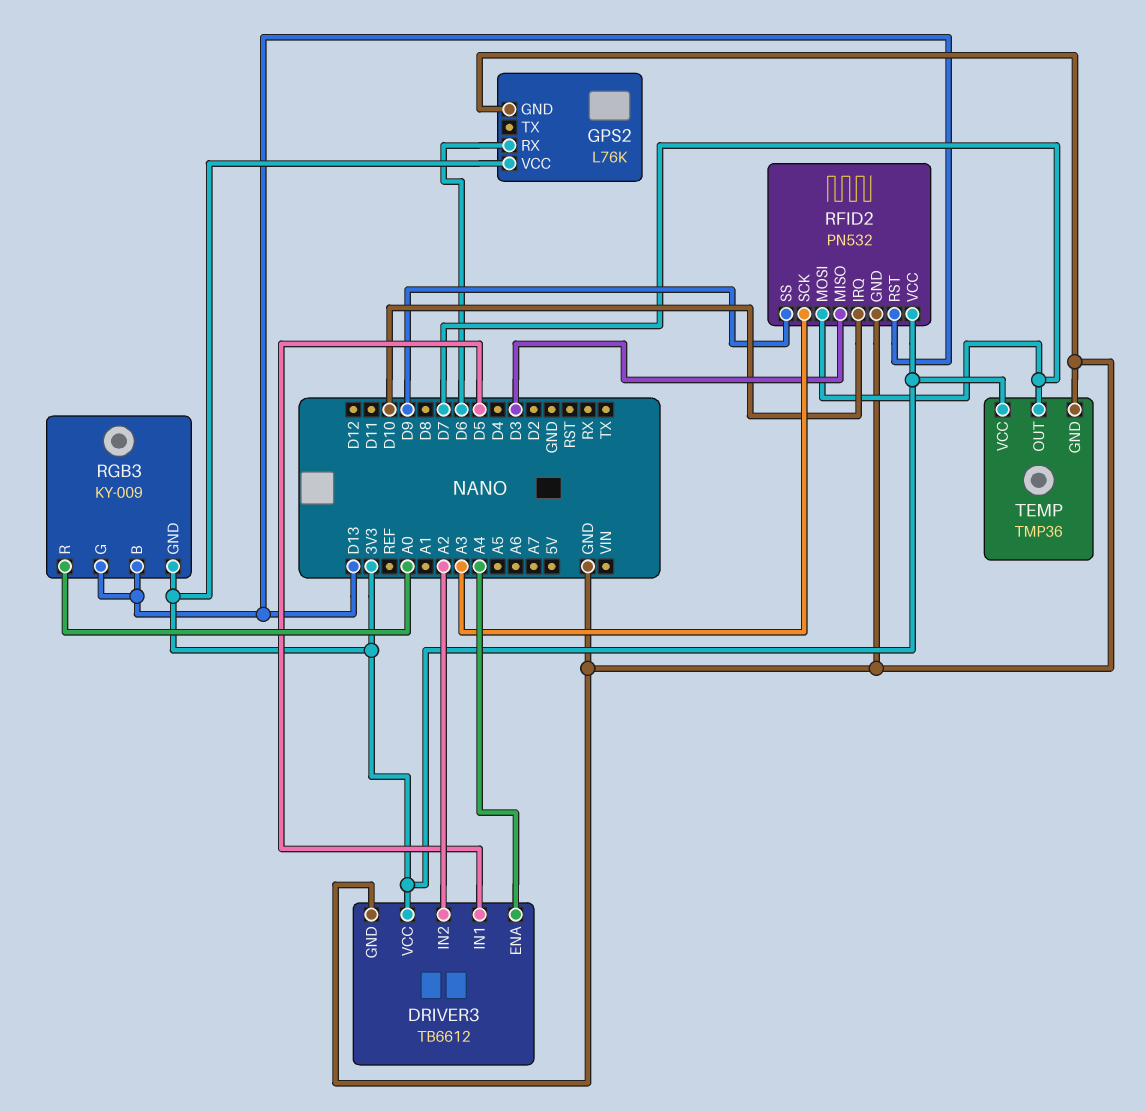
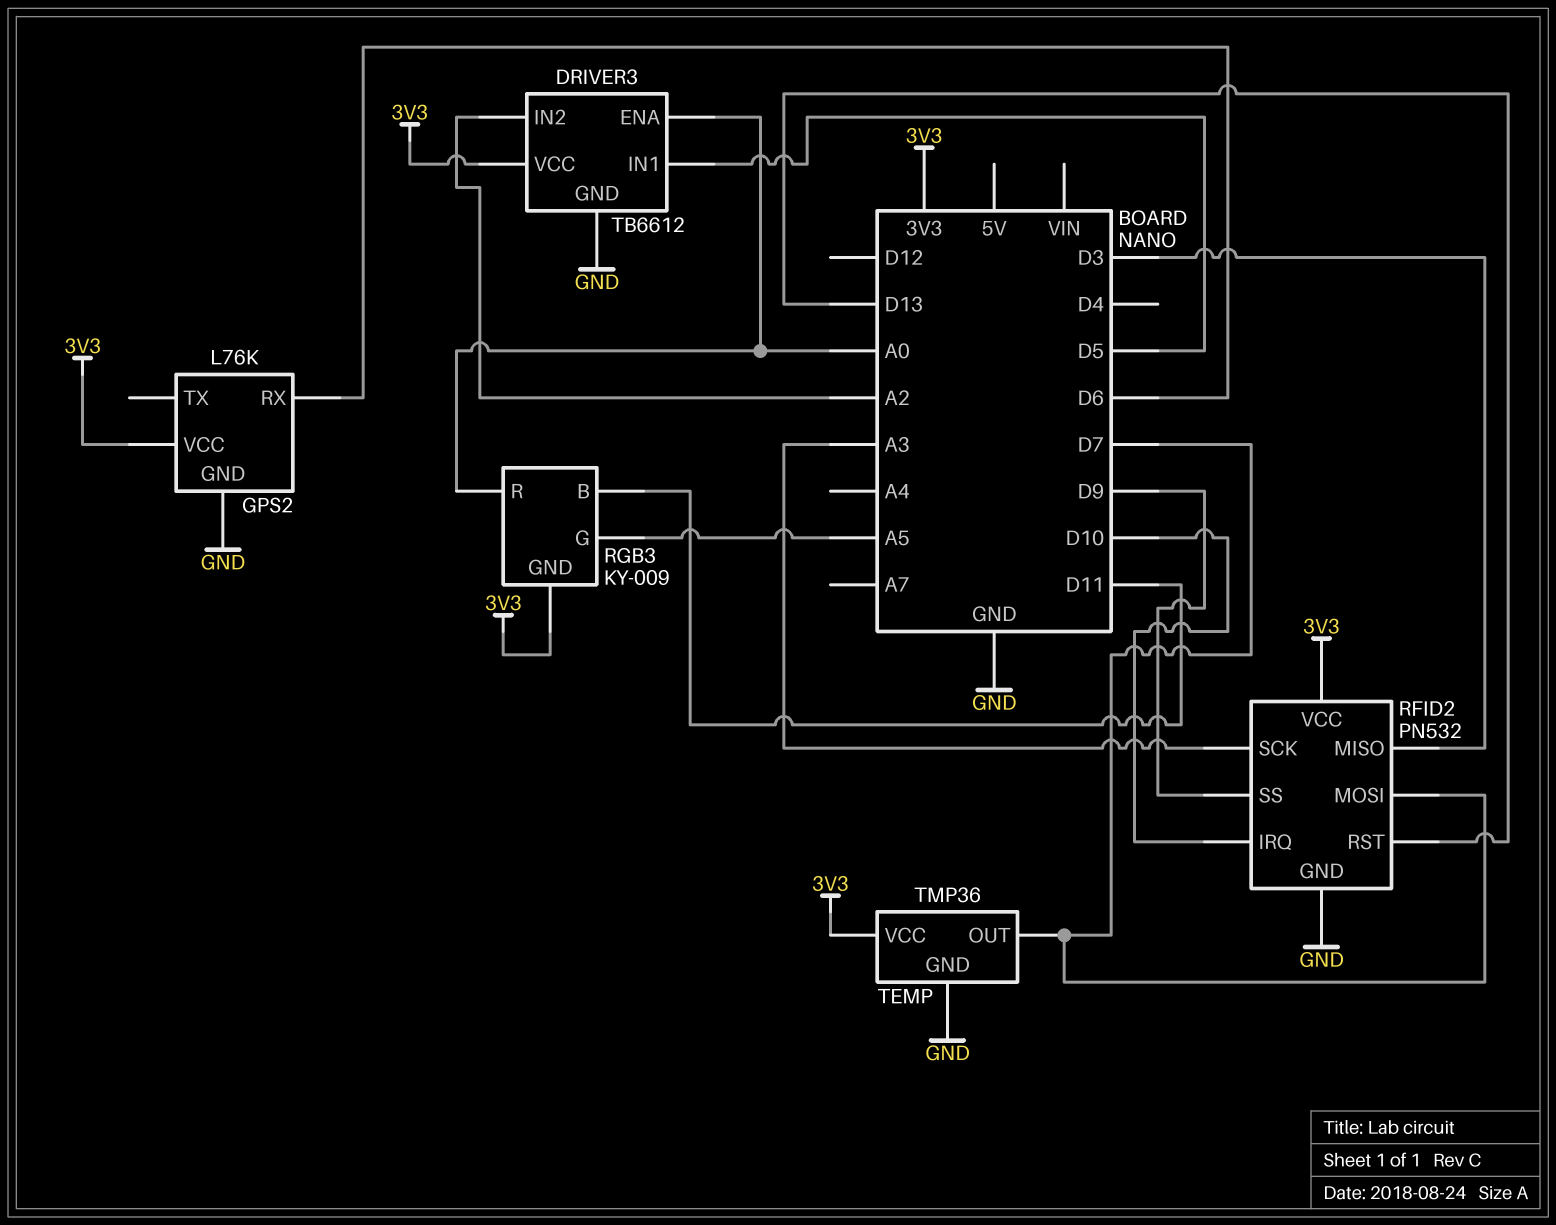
DRIVER3 pin ENA: A4 -> A0
RGB3 pin B: D13 -> D11
RGB3 pin G: D13 -> A5

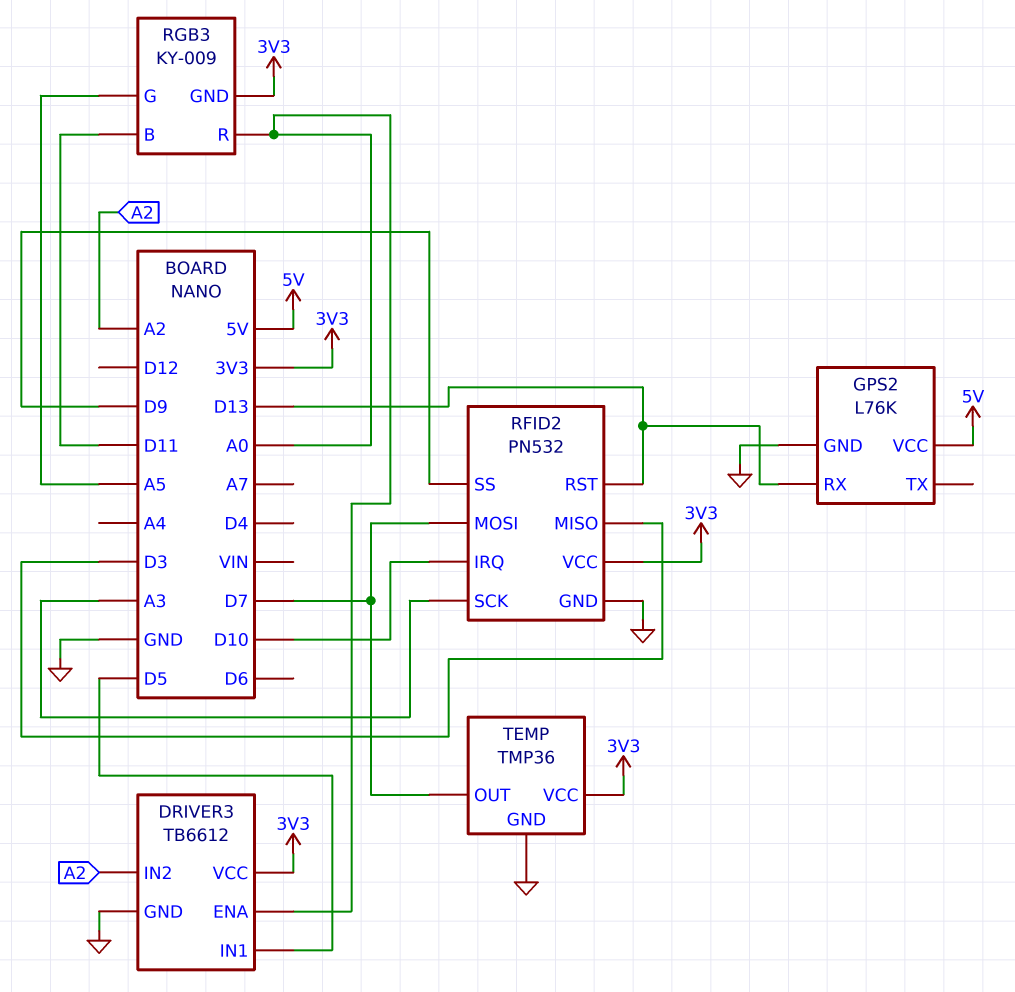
GPS2 pin RX: D6 -> D13
GPS2 pin VCC: 3V3 -> 5V

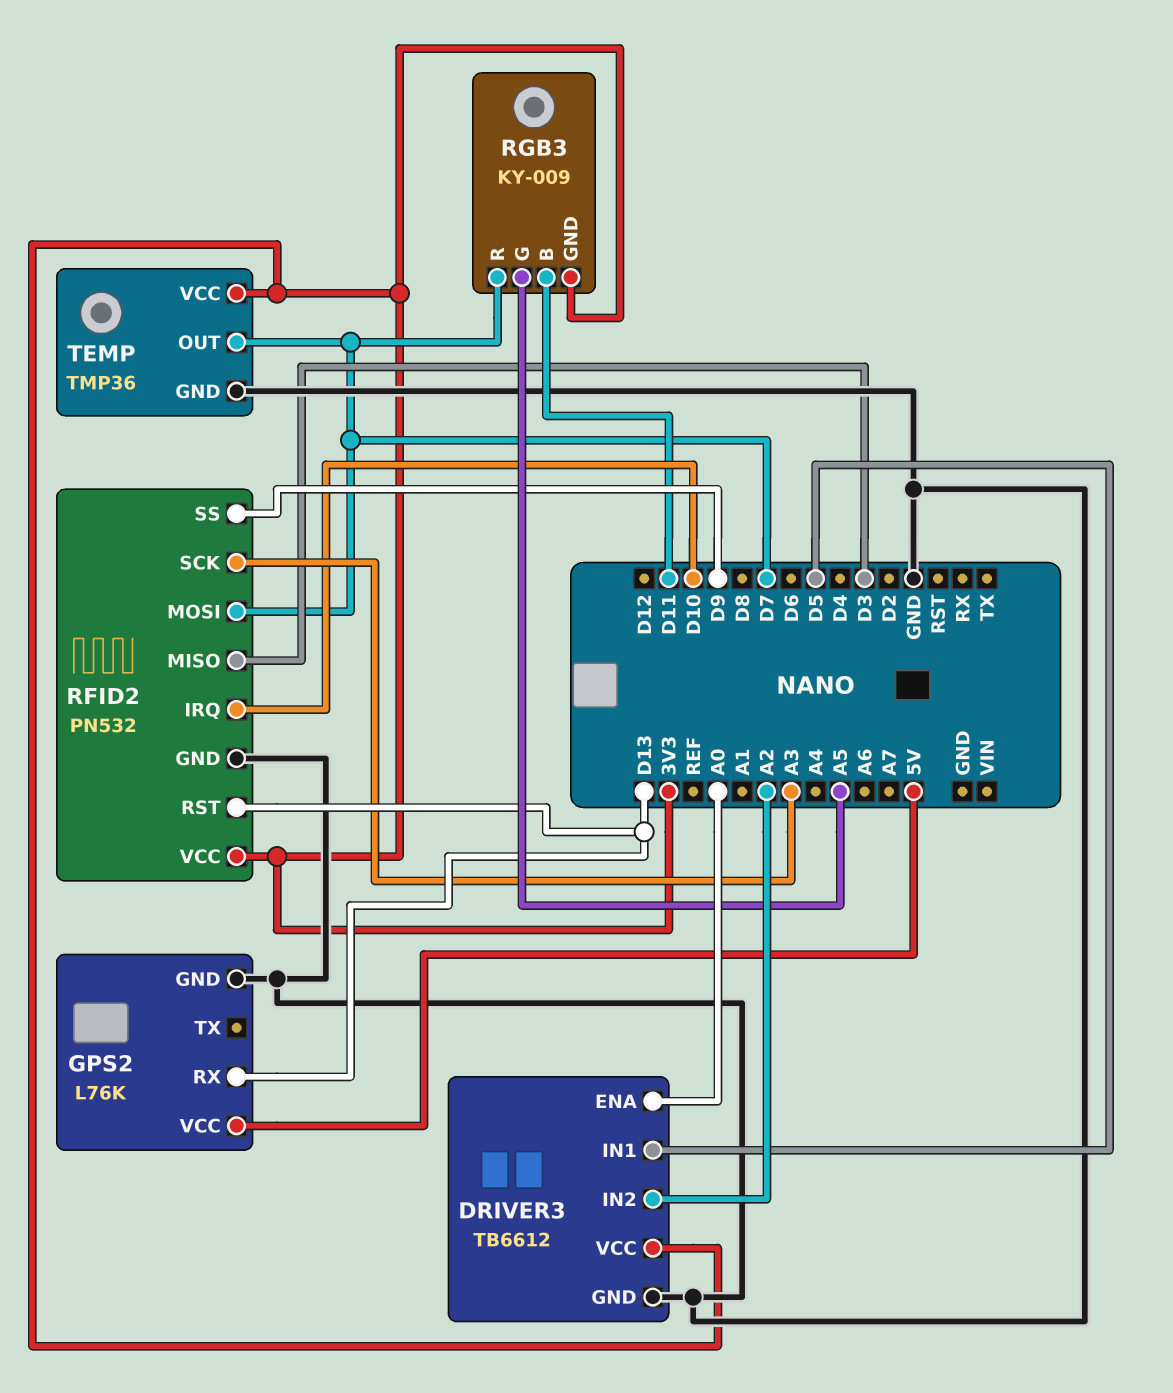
RGB3 pin R: A0 -> D7

